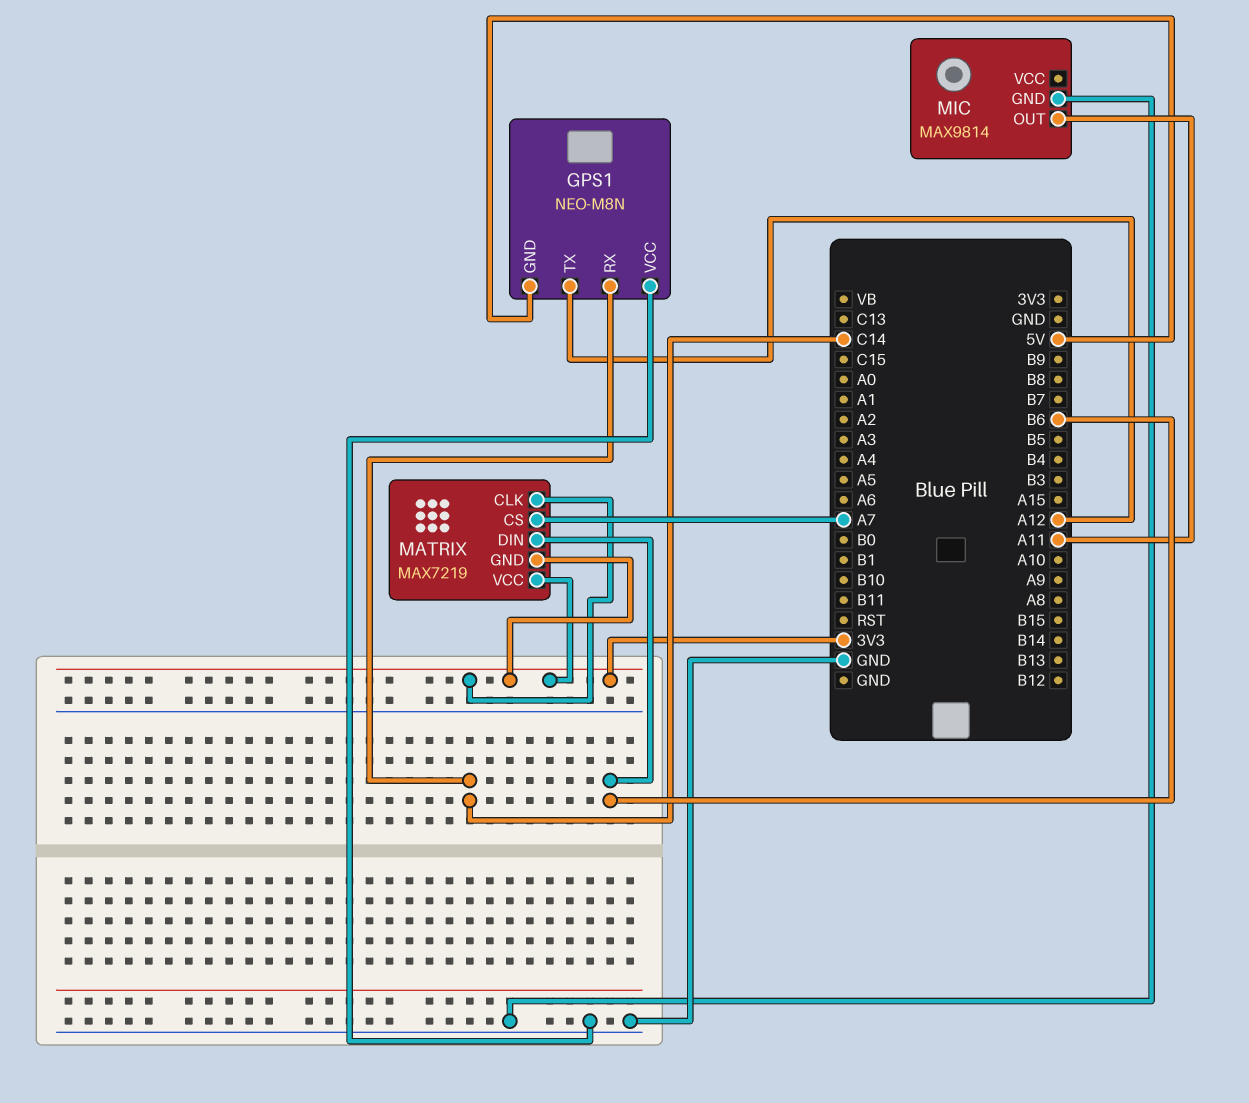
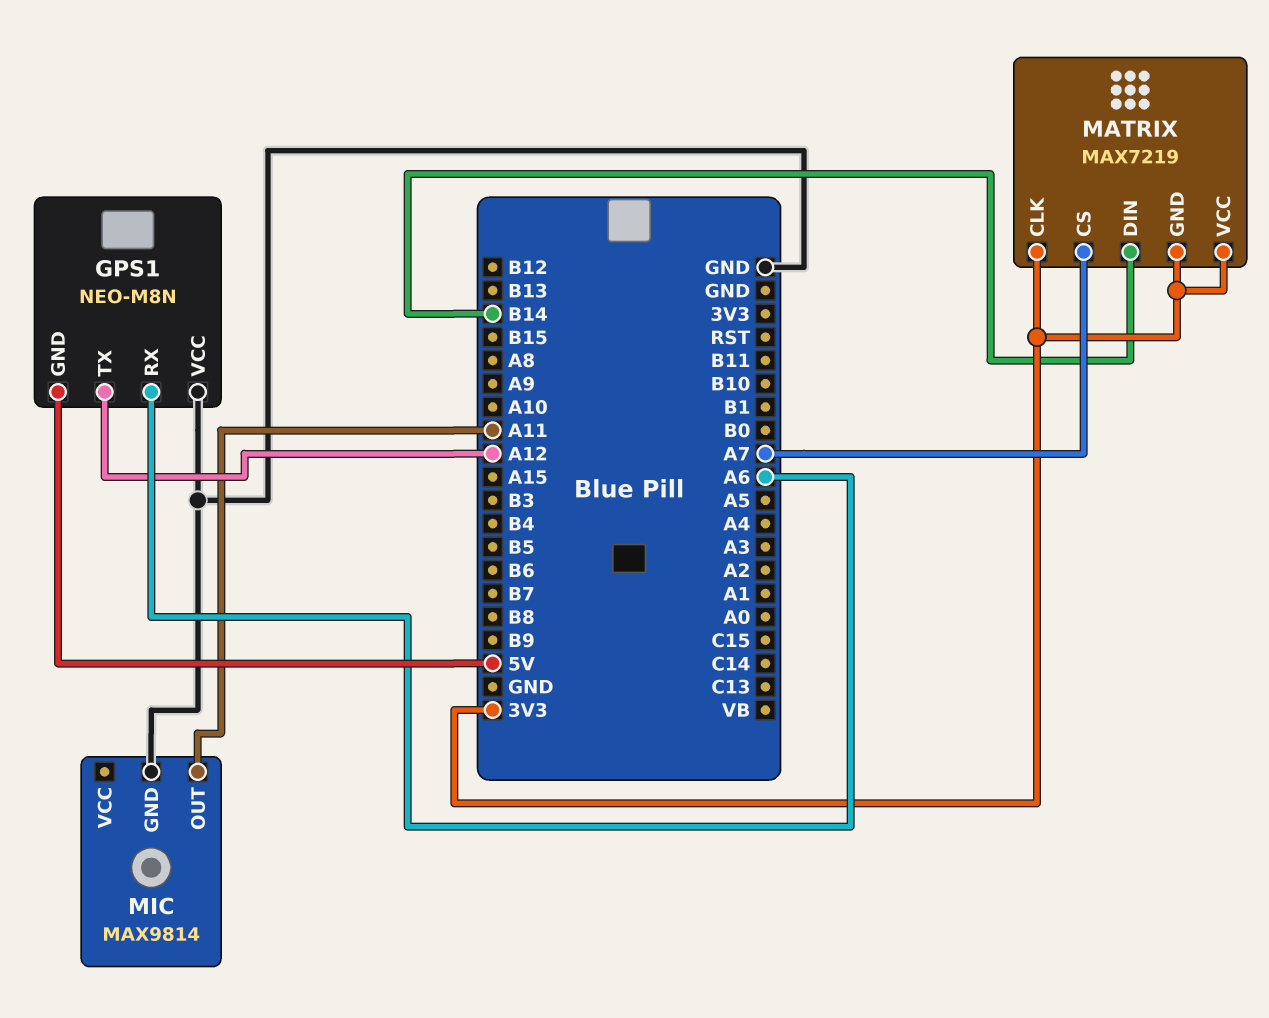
GPS1 pin RX: C14 -> A6
MATRIX pin DIN: B6 -> B14

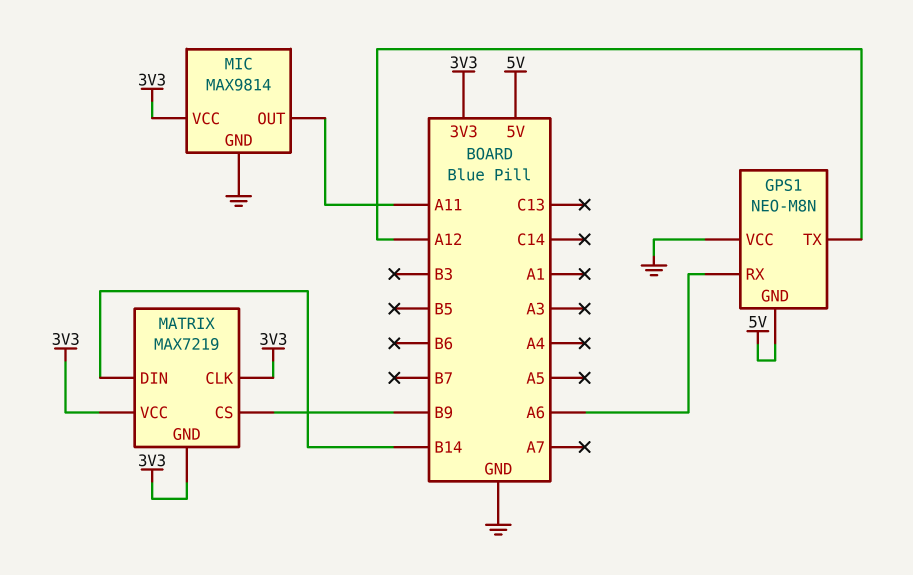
MATRIX pin CS: A7 -> B9
MIC pin VCC: none -> 3V3

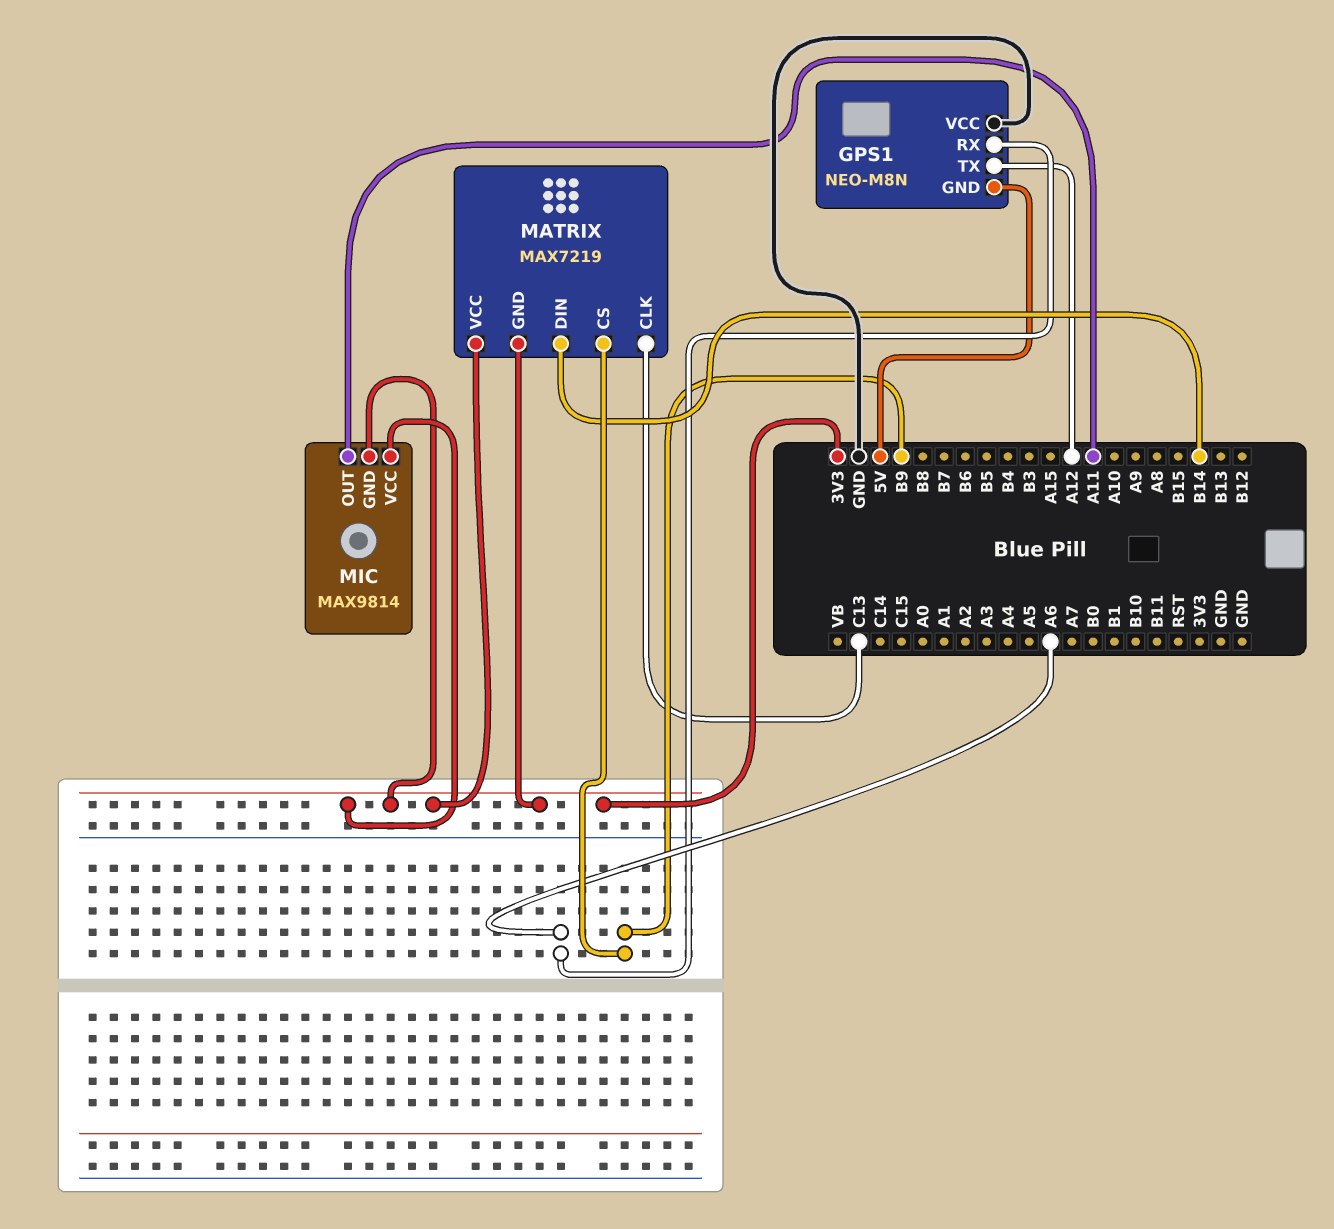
MATRIX pin CLK: 3V3 -> C13
MIC pin GND: GND -> 3V3

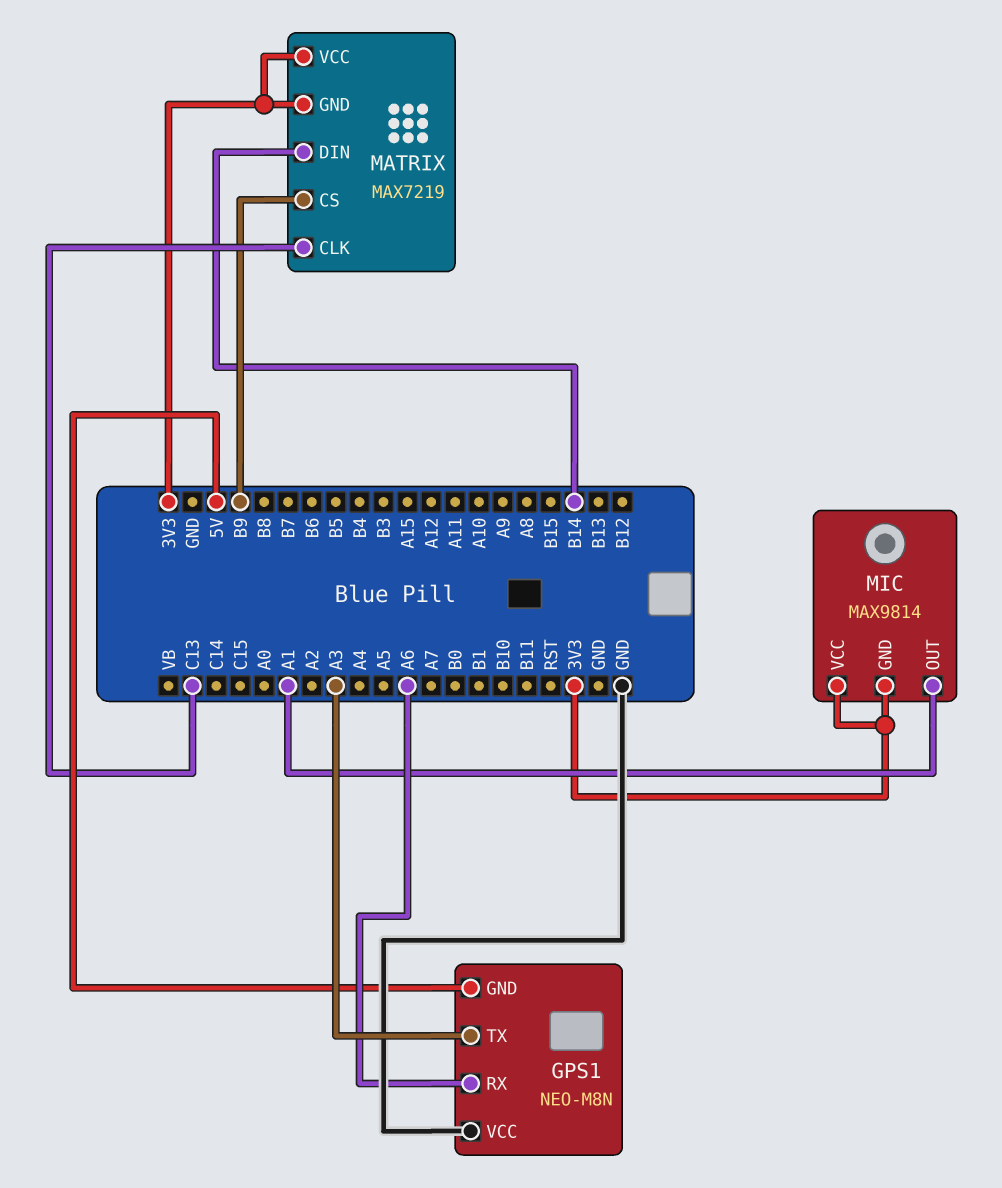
GPS1 pin TX: A12 -> A3
MIC pin OUT: A11 -> A1

